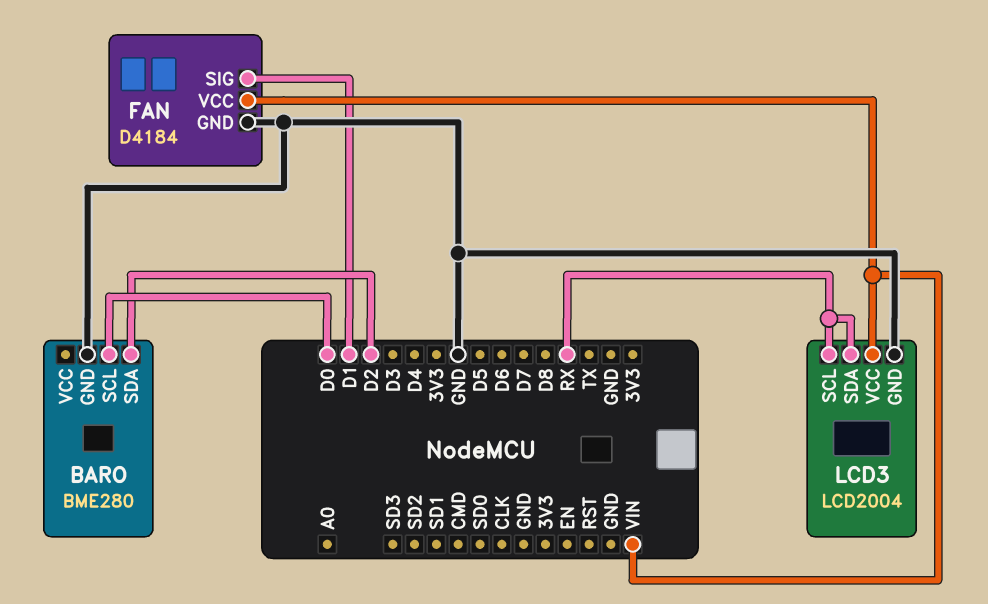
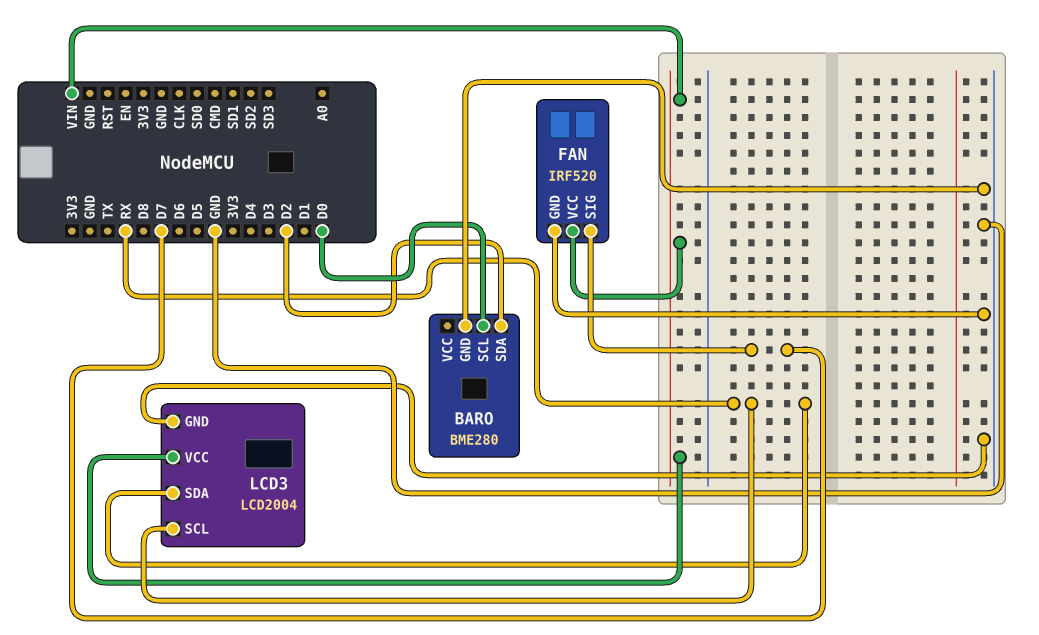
FAN: D4184 -> IRF520
FAN pin SIG: D1 -> D7

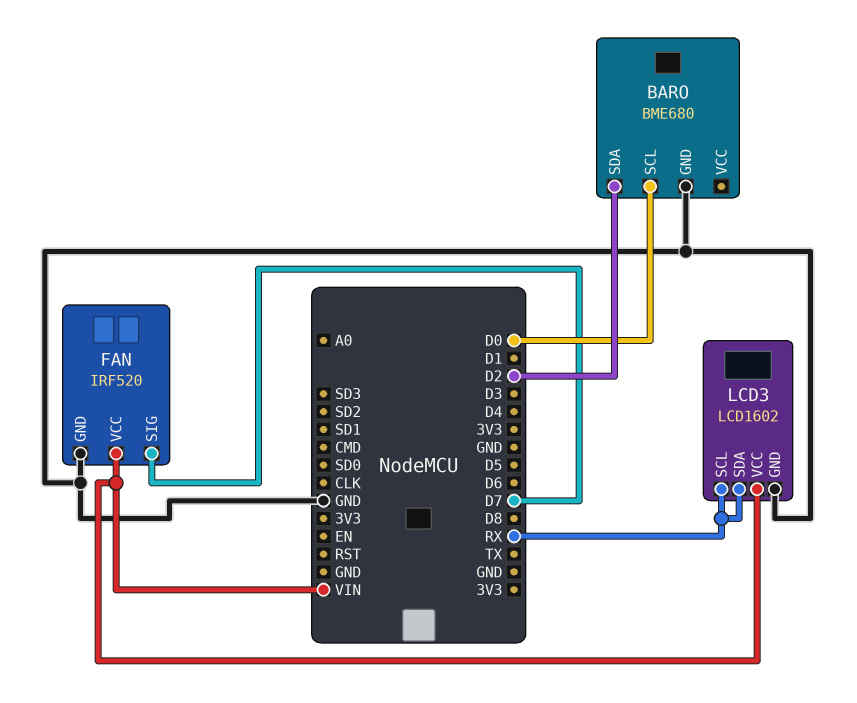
BARO: BME280 -> BME680
LCD3: LCD2004 -> LCD1602

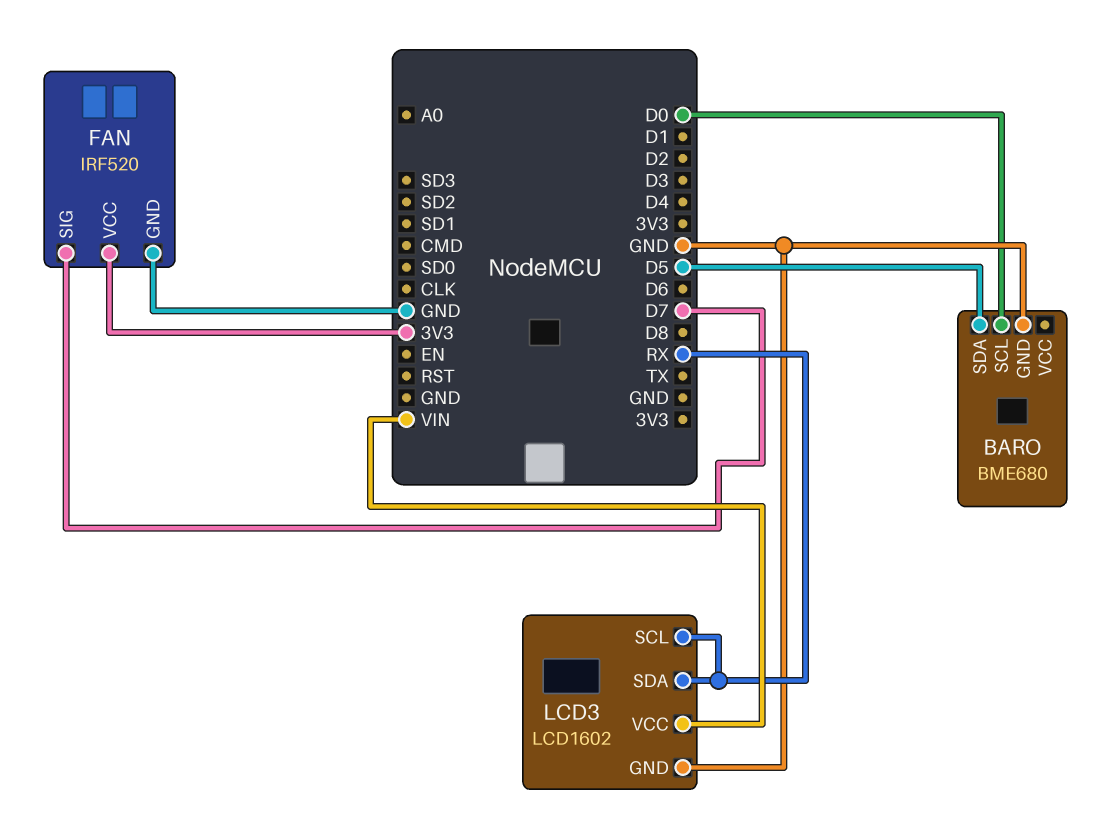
BARO pin SDA: D2 -> D5
FAN pin VCC: VIN -> 3V3

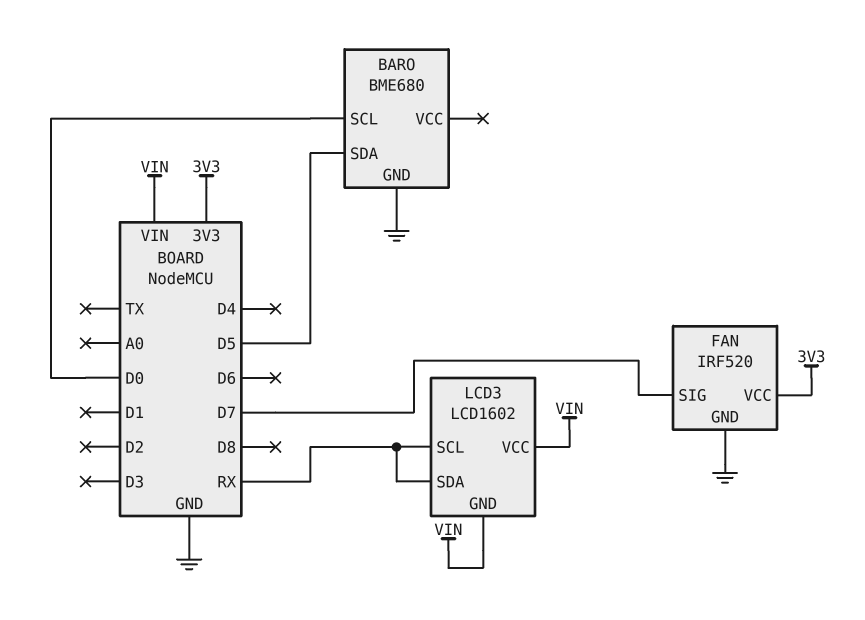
LCD3 pin GND: GND -> VIN

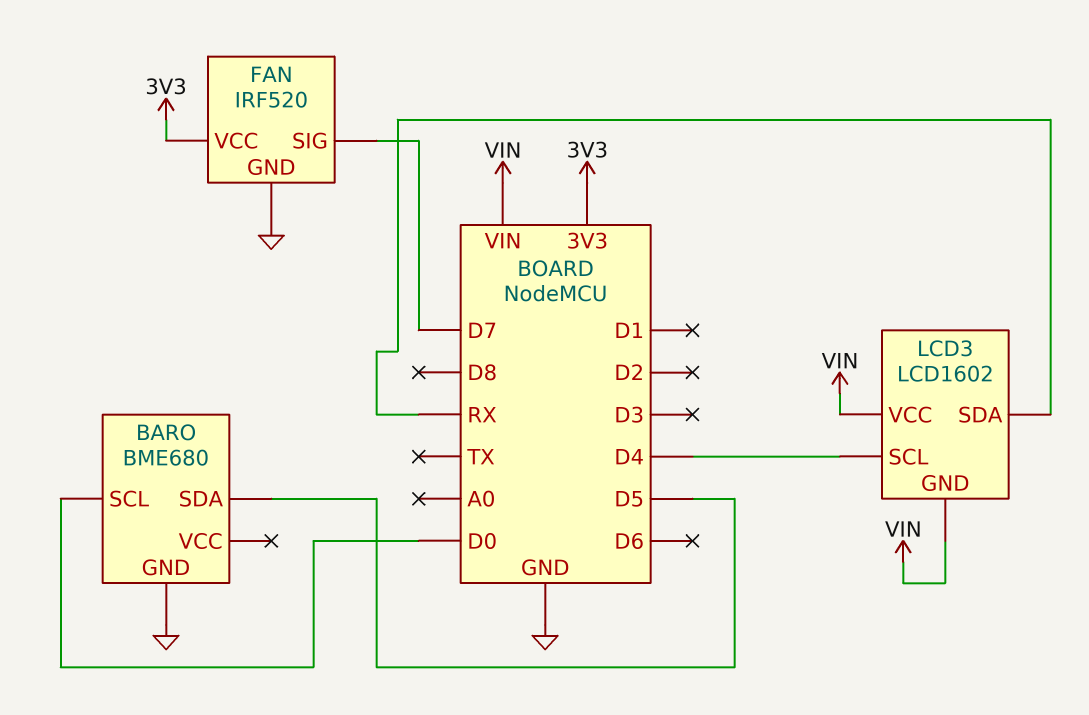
LCD3 pin SCL: RX -> D4

